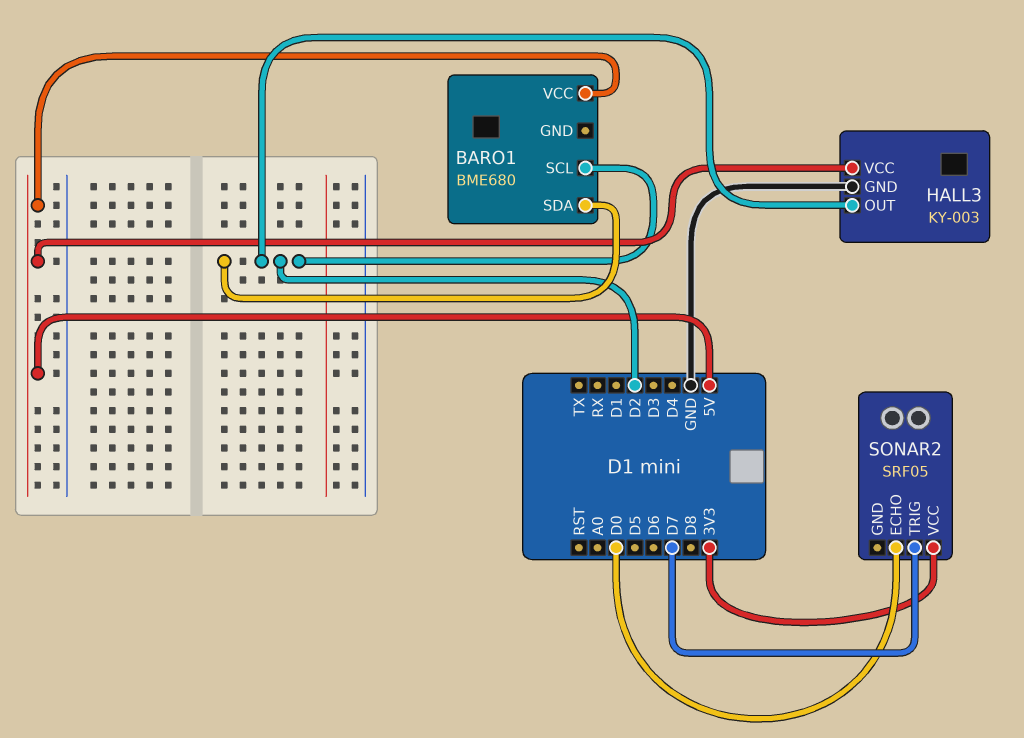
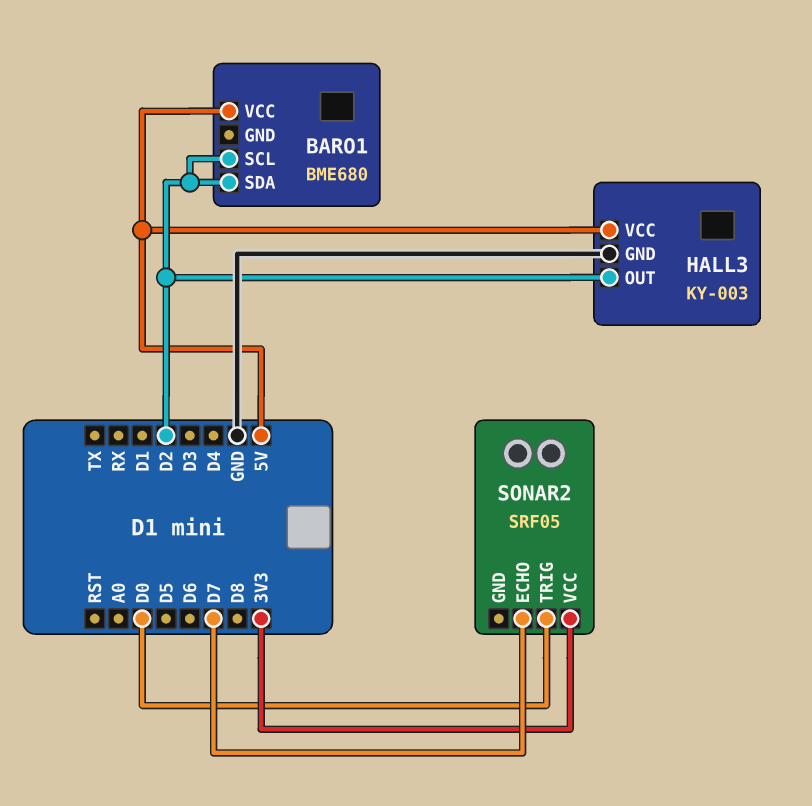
SONAR2 pin ECHO: D0 -> D7
SONAR2 pin TRIG: D7 -> D0

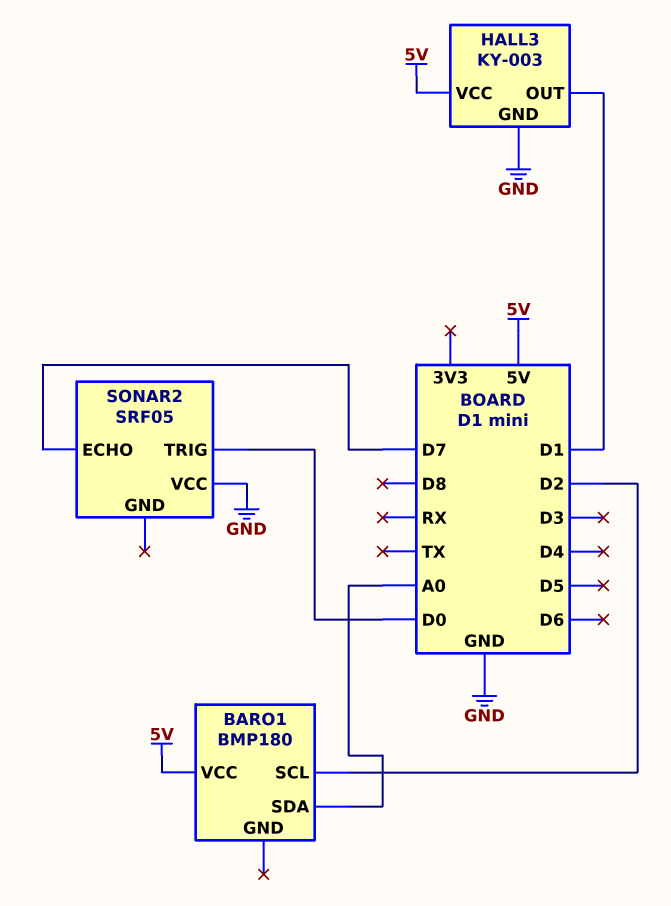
BARO1: BME680 -> BMP180
BARO1 pin SDA: D2 -> A0
HALL3 pin OUT: D2 -> D1
SONAR2 pin VCC: 3V3 -> GND

